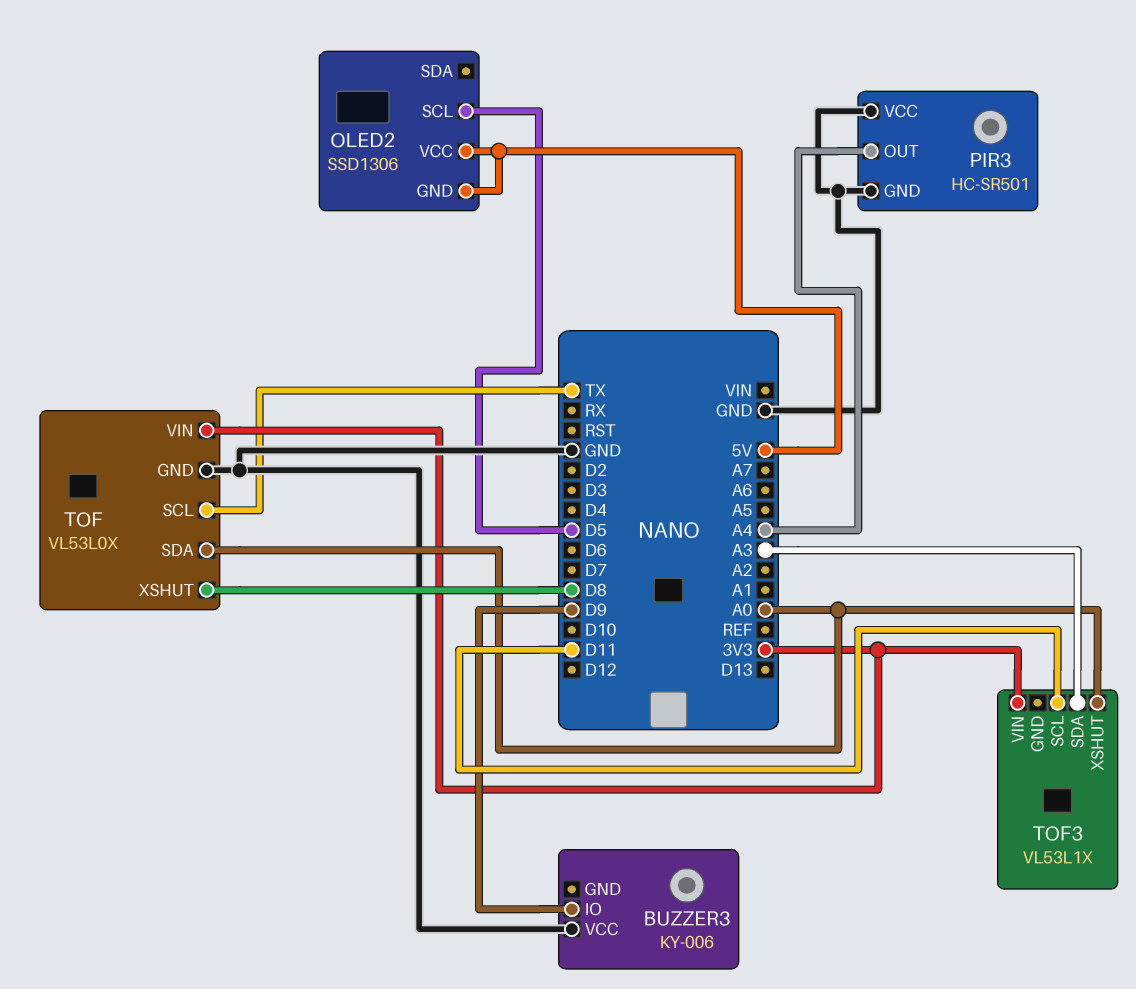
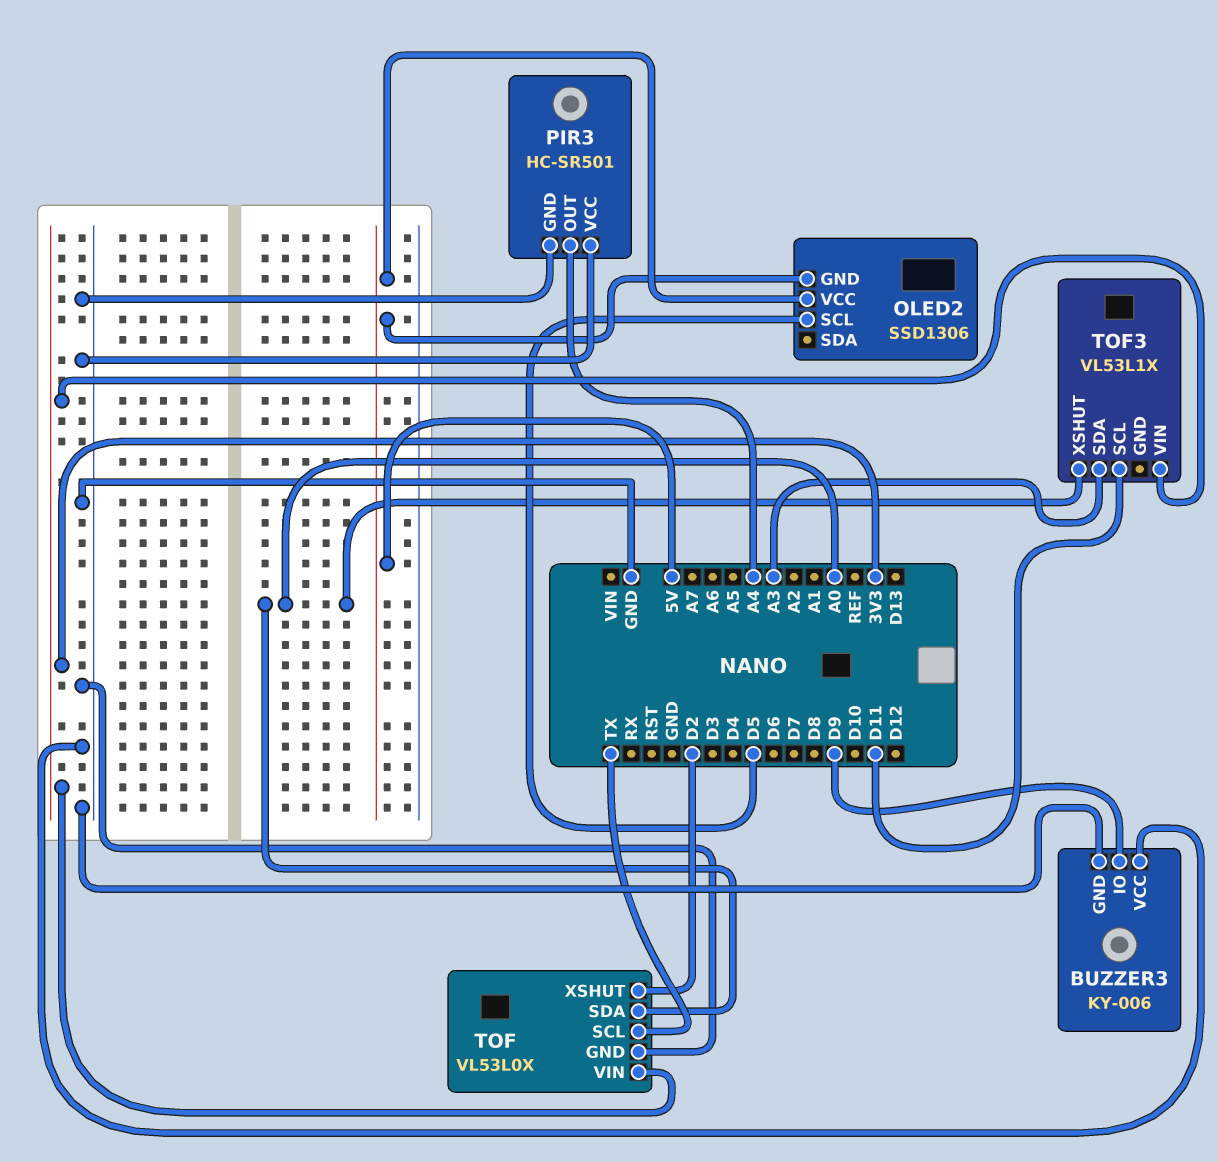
BUZZER3 pin GND: none -> GND
TOF pin XSHUT: D8 -> D2

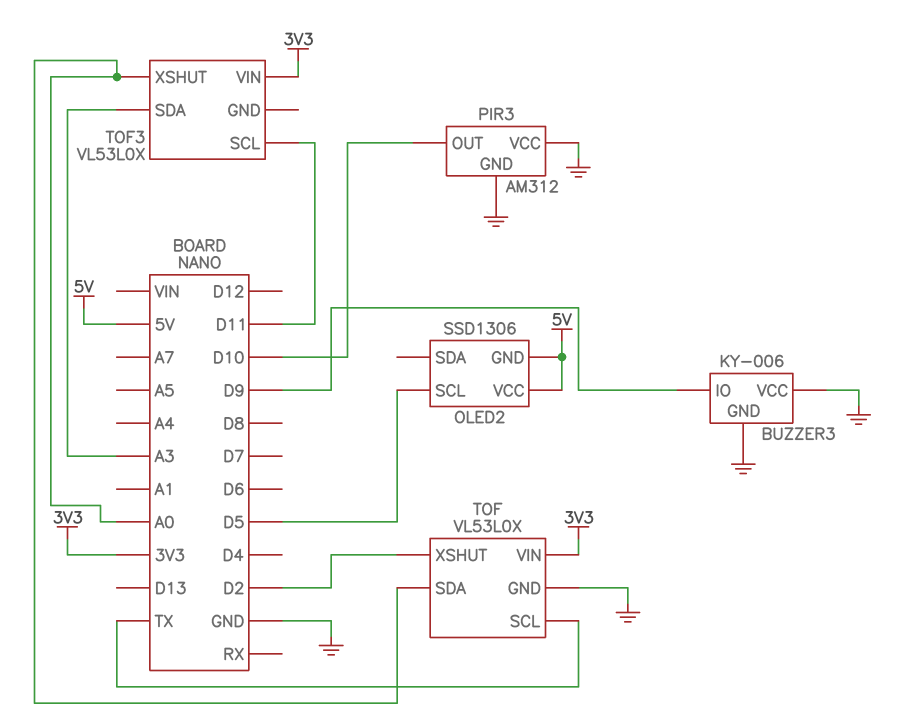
PIR3: HC-SR501 -> AM312
PIR3 pin OUT: A4 -> D10
TOF3: VL53L1X -> VL53L0X

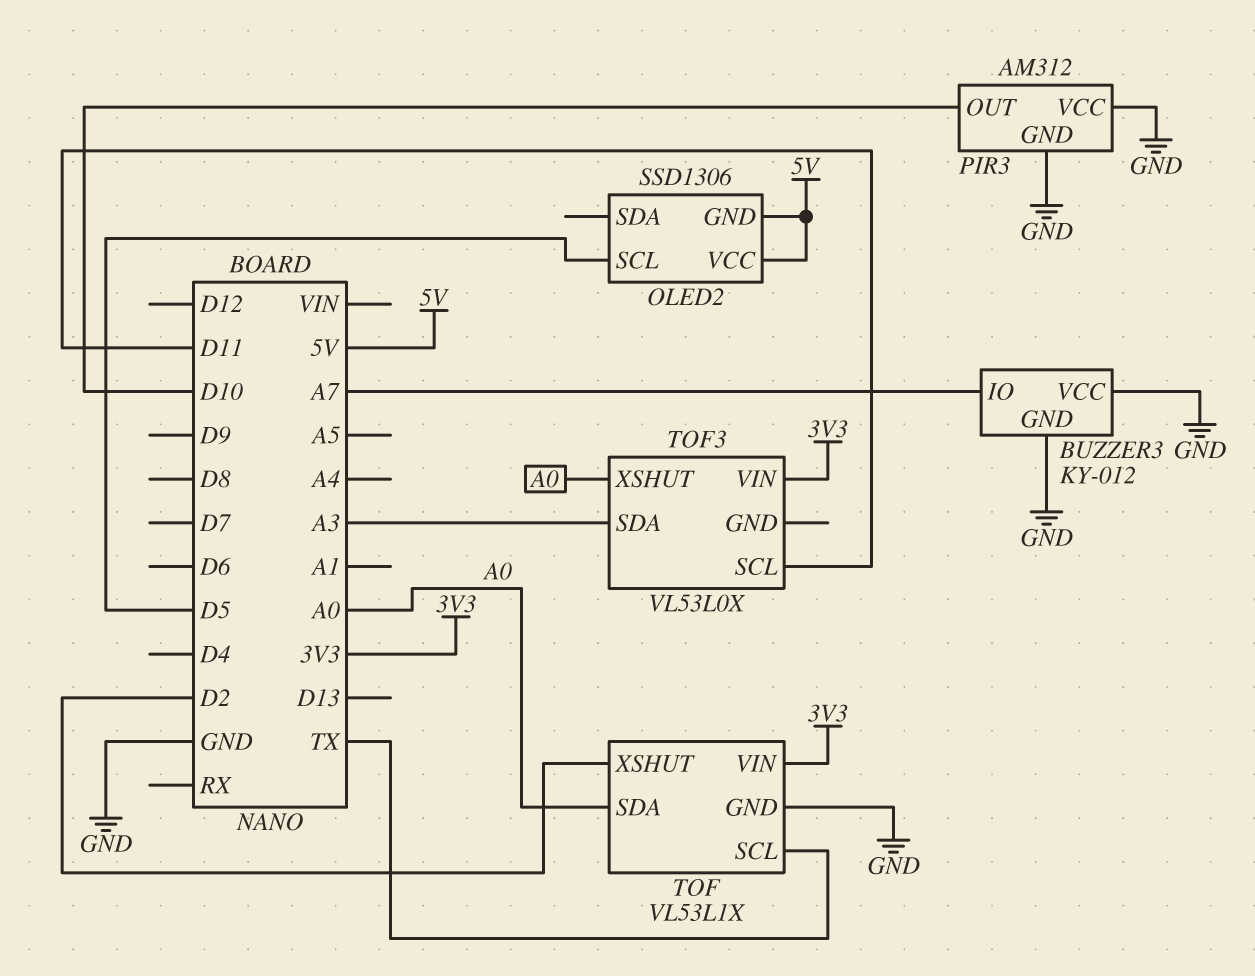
BUZZER3: KY-006 -> KY-012
BUZZER3 pin IO: D9 -> A7
TOF: VL53L0X -> VL53L1X

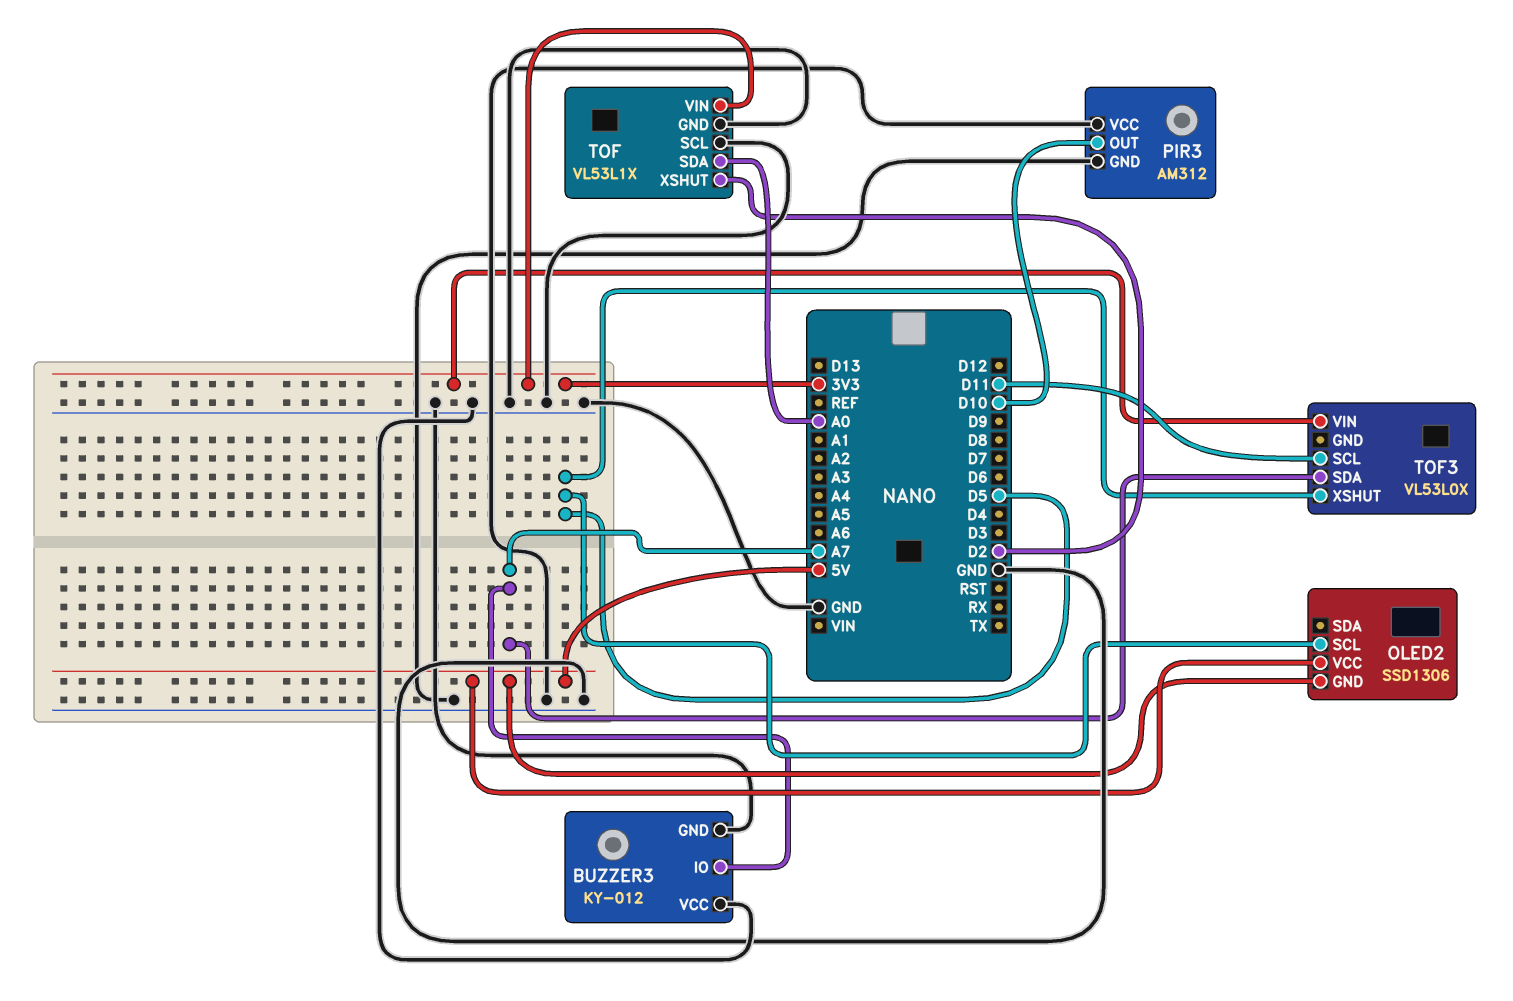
TOF pin SCL: TX -> GND
TOF3 pin SDA: A3 -> A7
TOF3 pin XSHUT: A0 -> D5

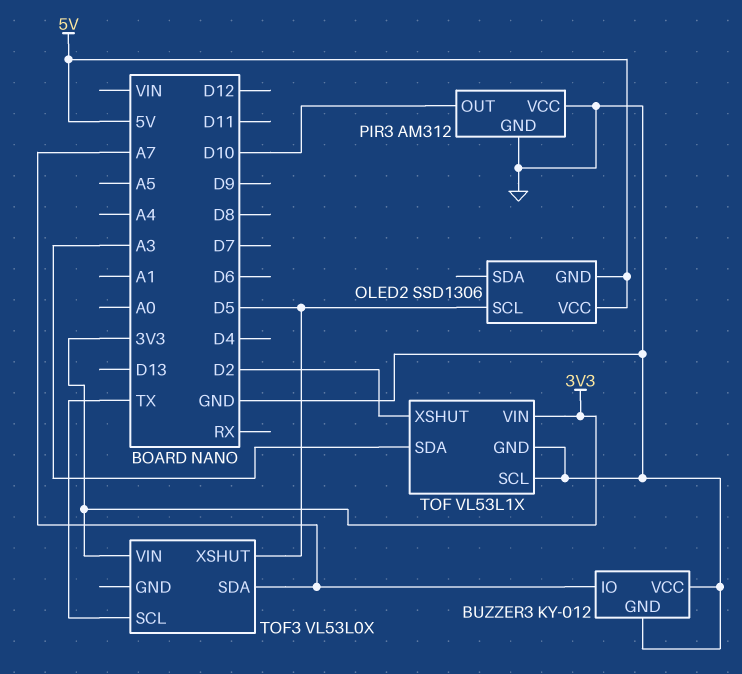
TOF pin SDA: A0 -> A3
TOF3 pin SCL: D11 -> TX

